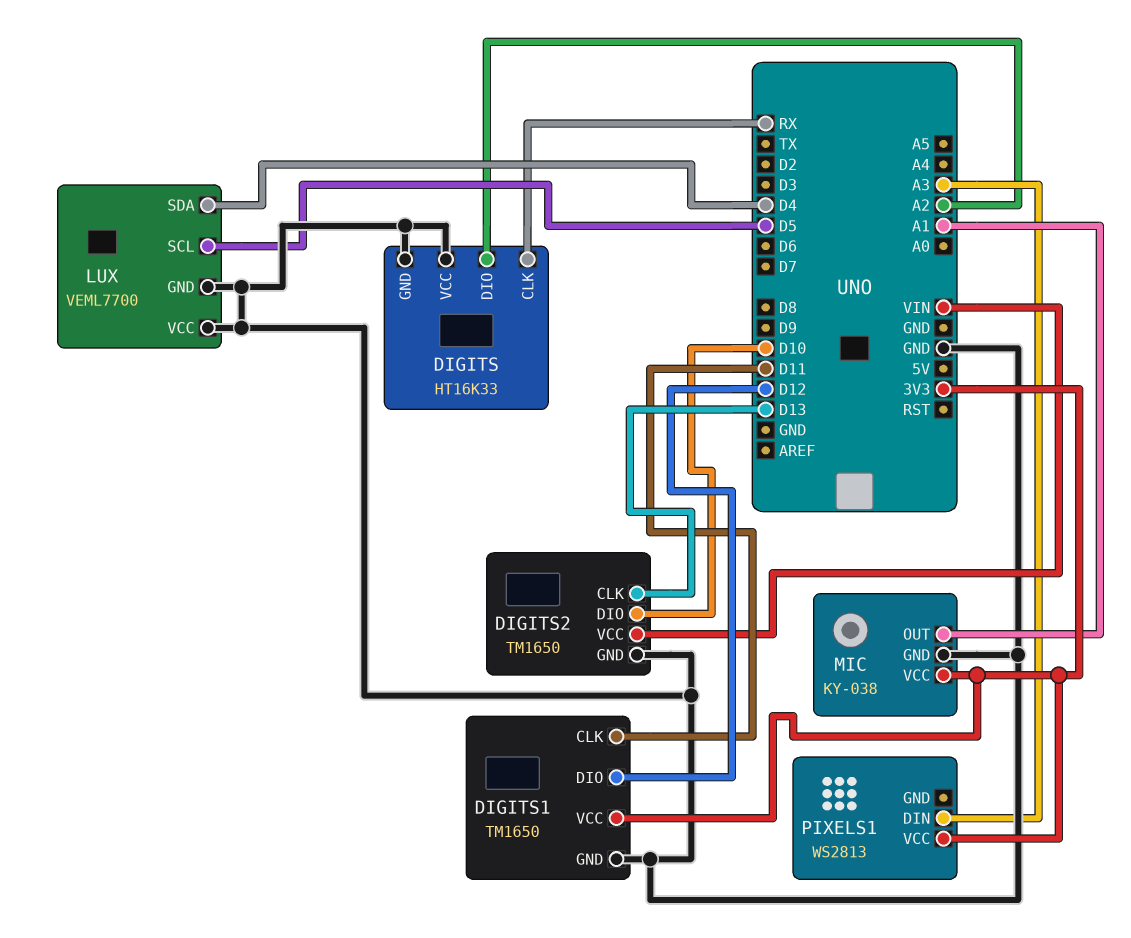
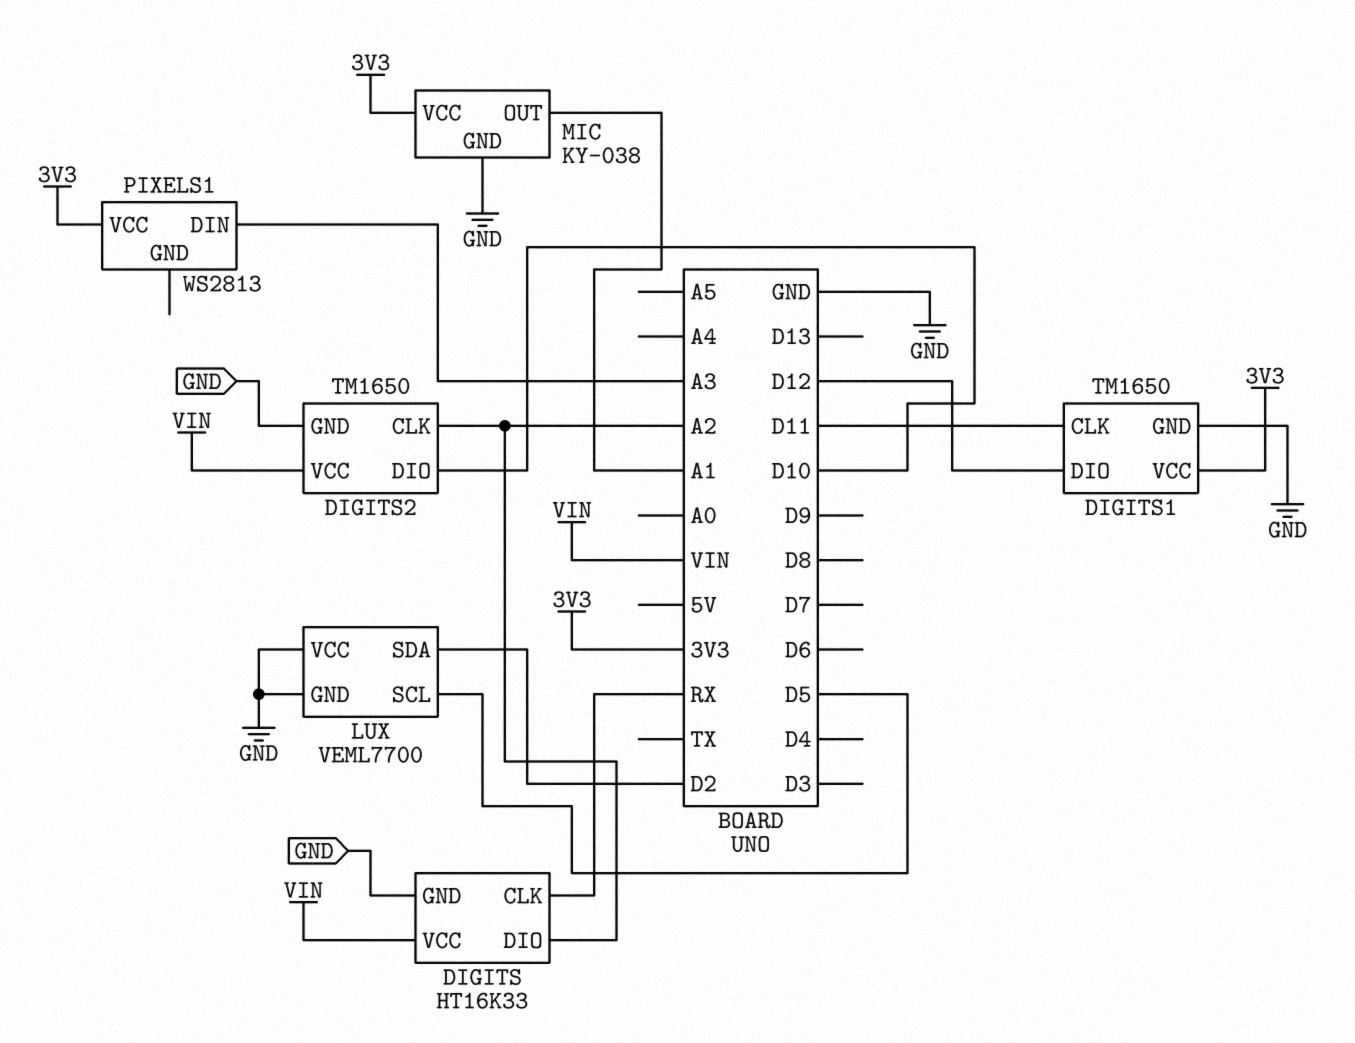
DIGITS pin VCC: GND -> VIN
DIGITS2 pin CLK: D13 -> A2
LUX pin SDA: D4 -> D2

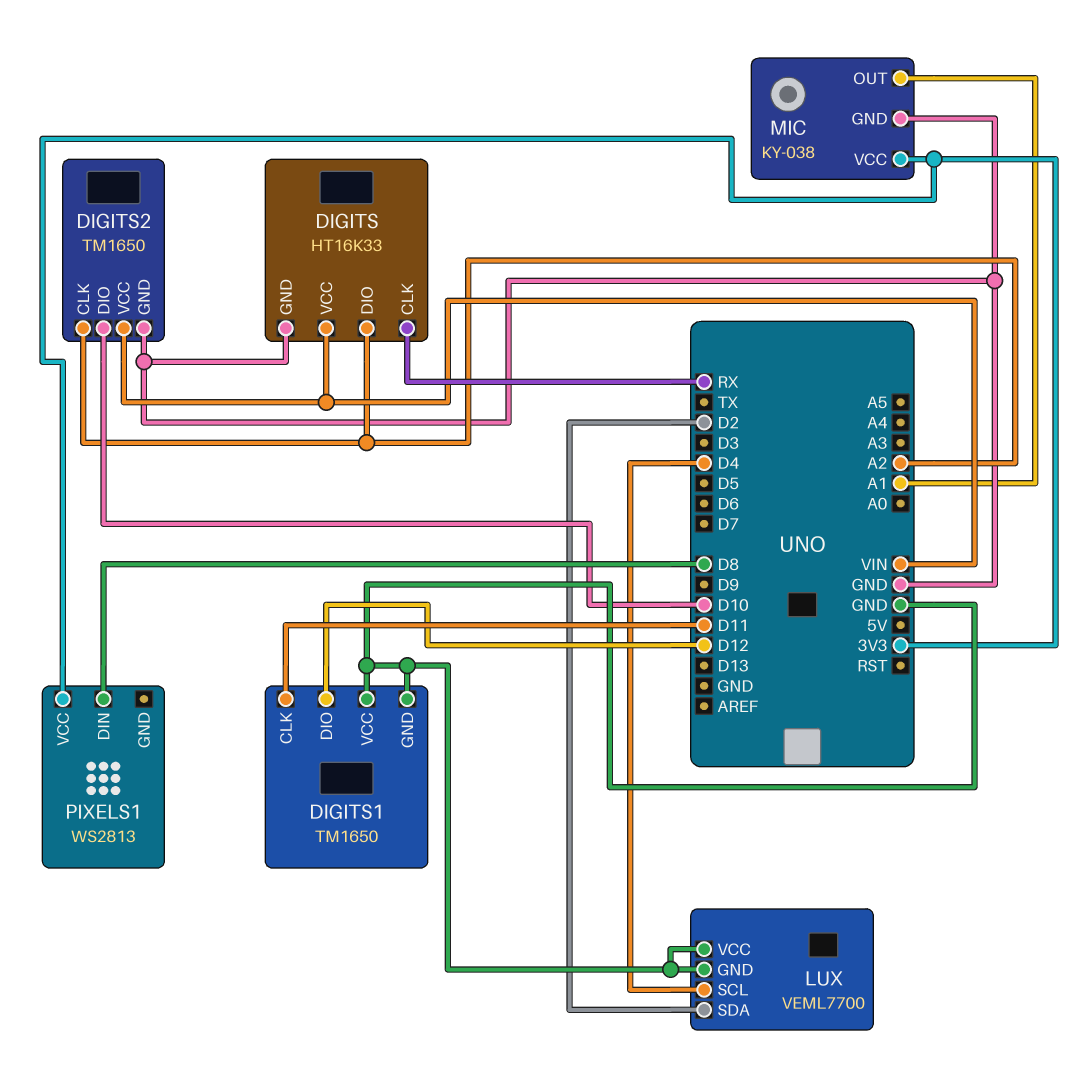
DIGITS1 pin VCC: 3V3 -> GND
LUX pin SCL: D5 -> D4
PIXELS1 pin DIN: A3 -> D8

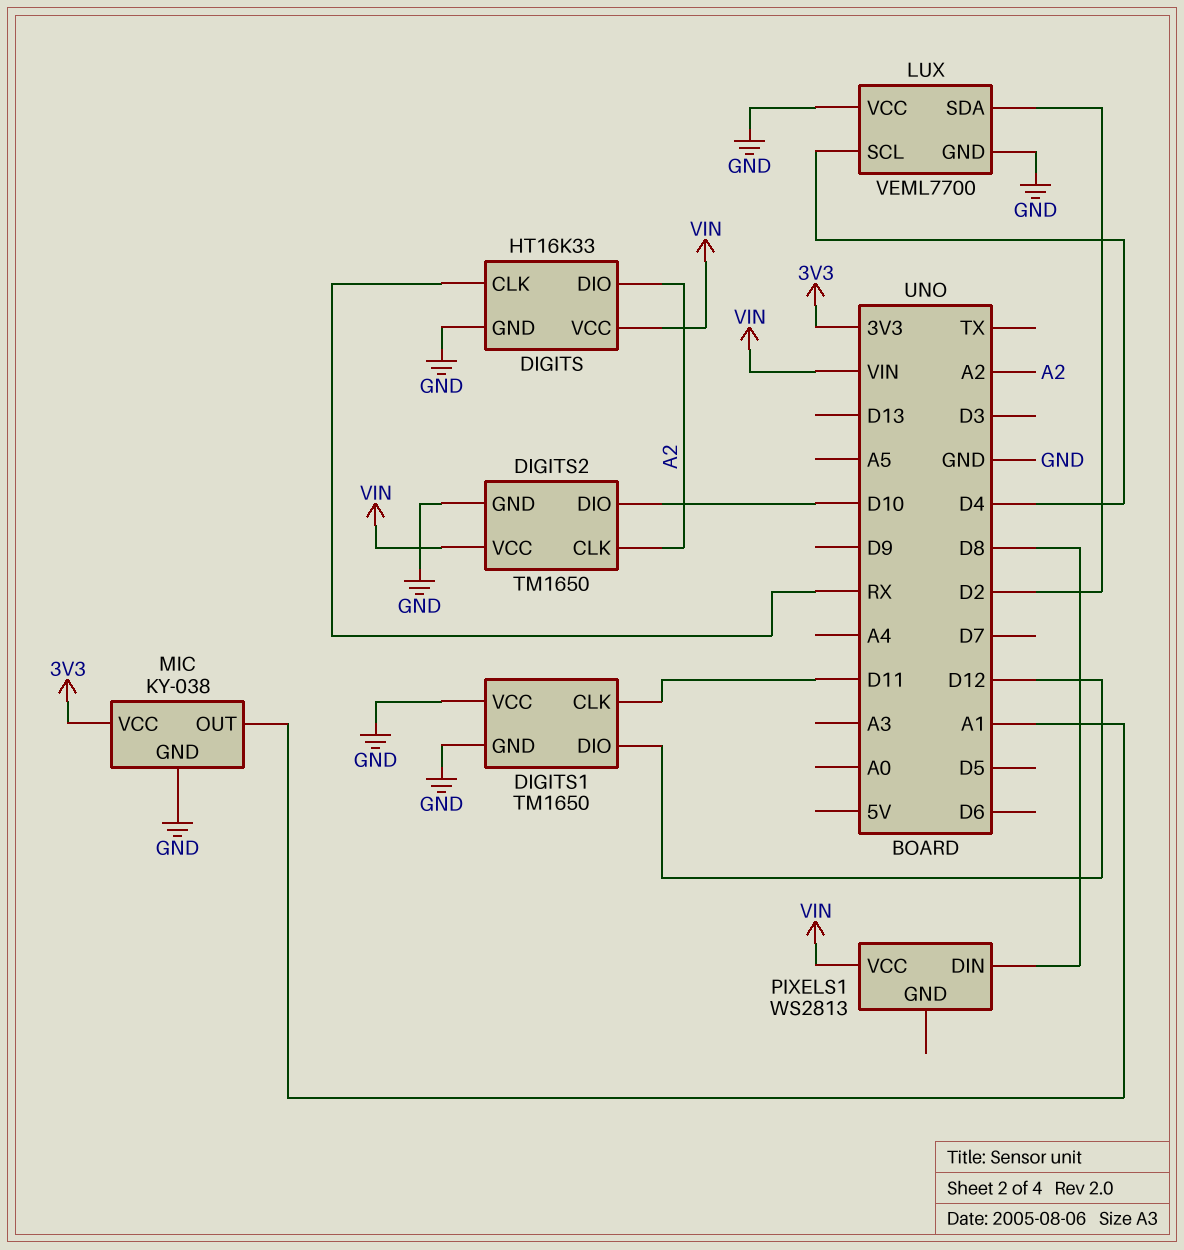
PIXELS1 pin VCC: 3V3 -> VIN

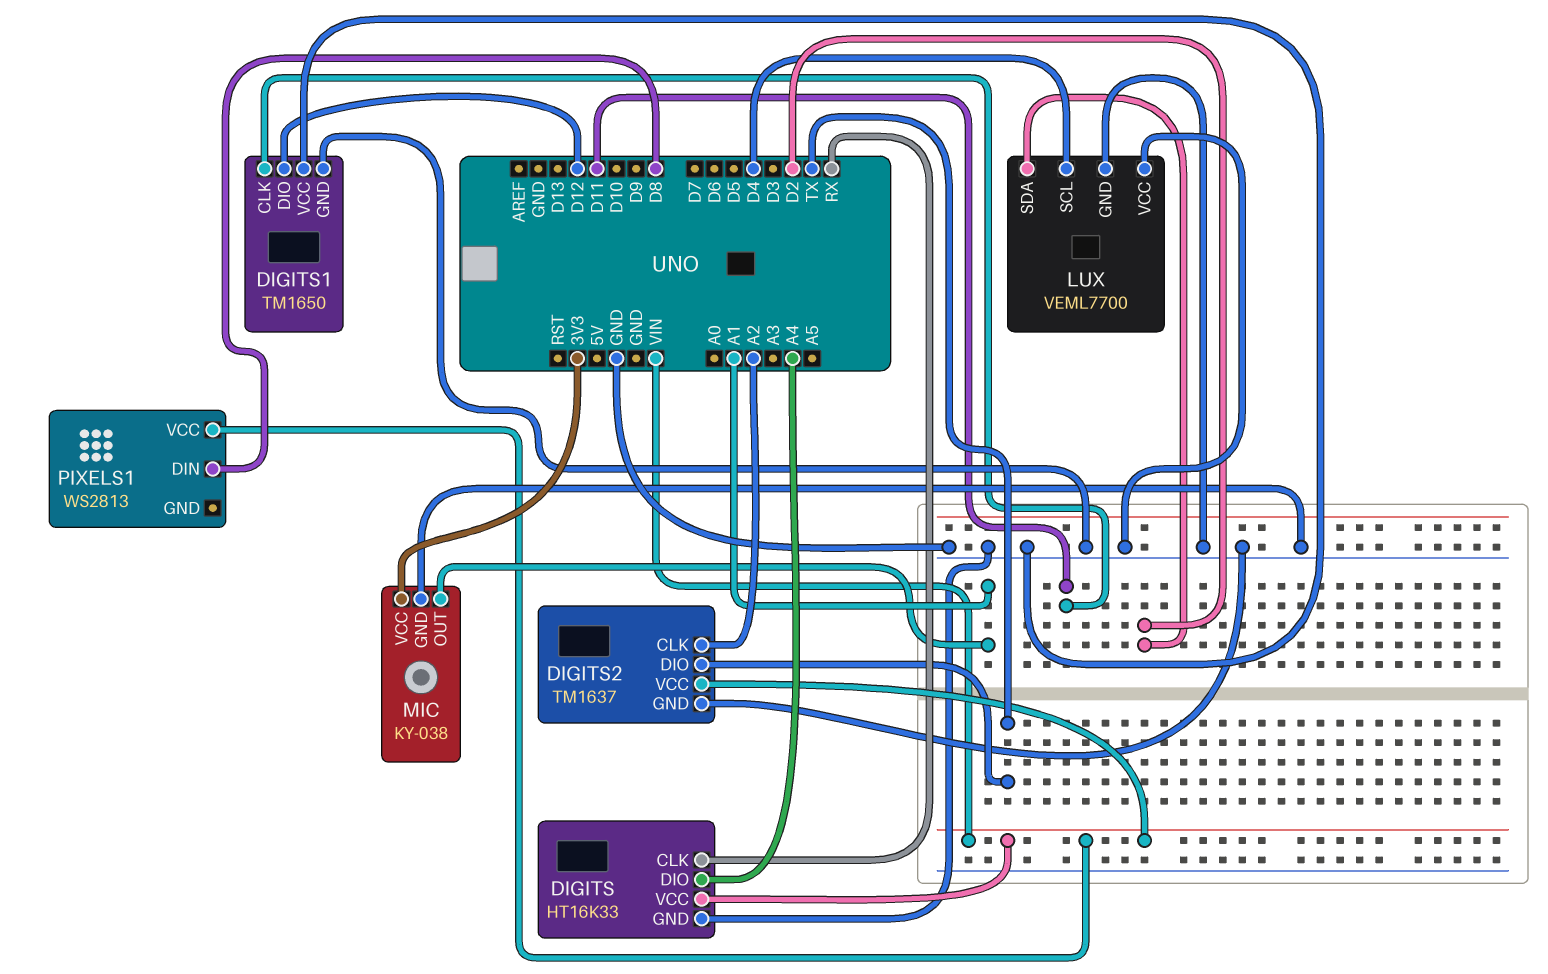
DIGITS pin DIO: A2 -> A4
DIGITS2: TM1650 -> TM1637
DIGITS2 pin DIO: D10 -> TX

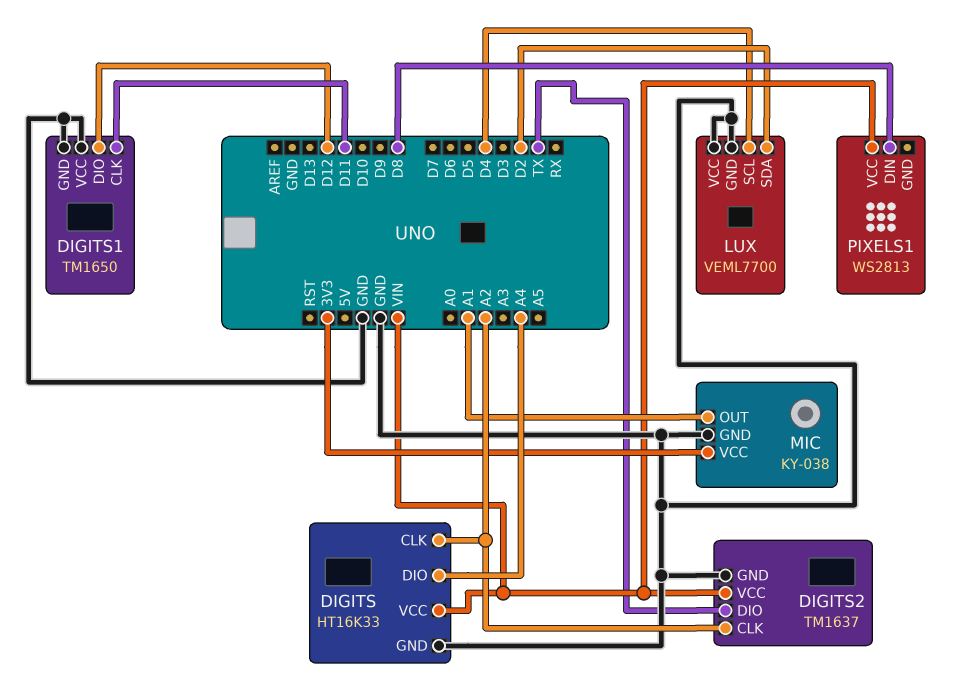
DIGITS pin CLK: RX -> A2

